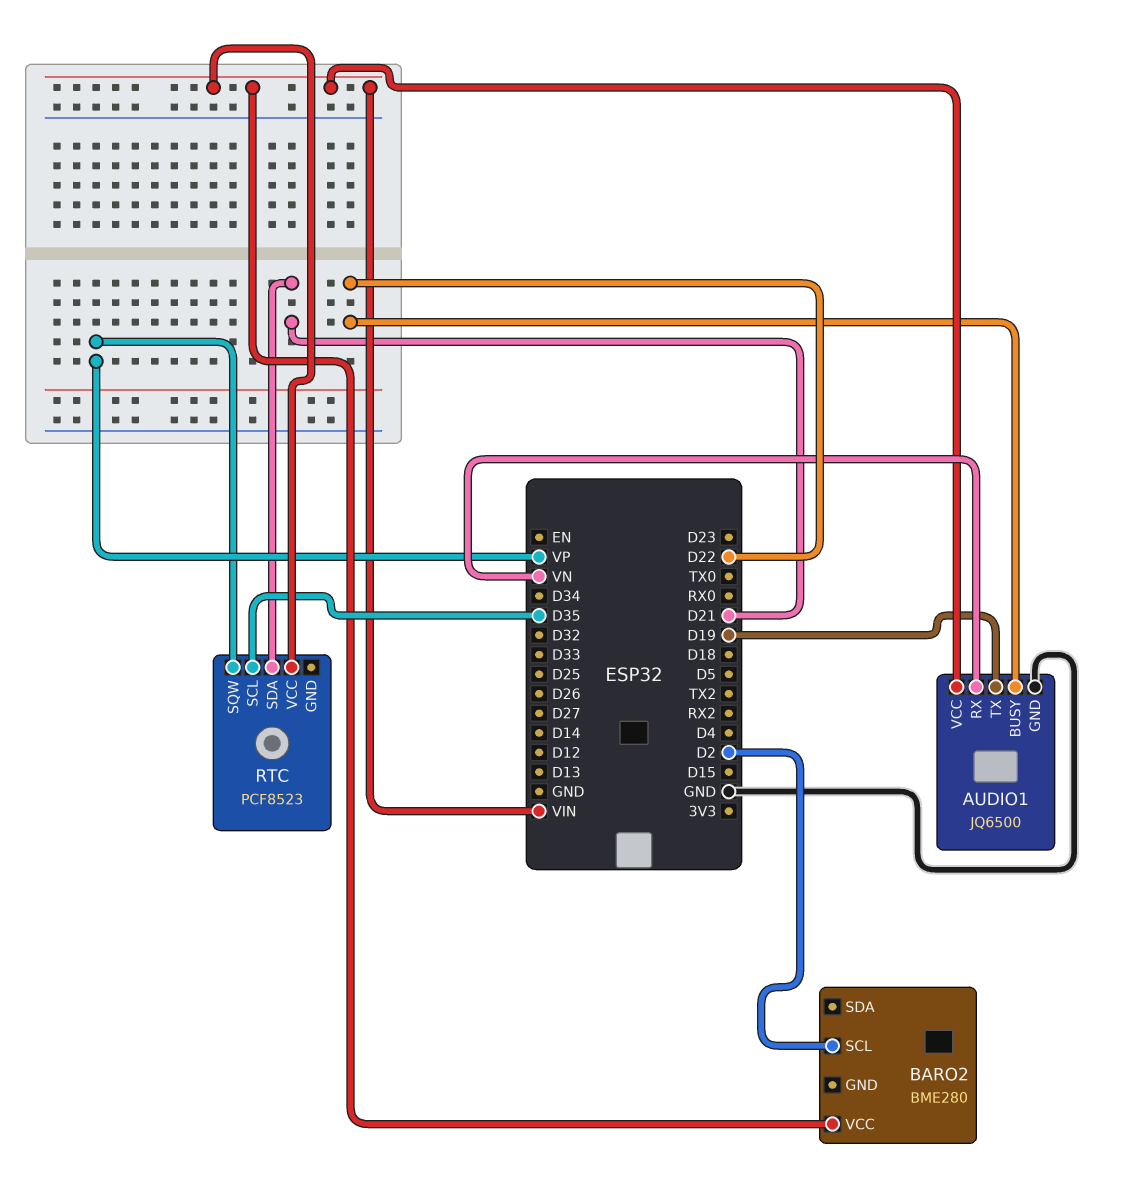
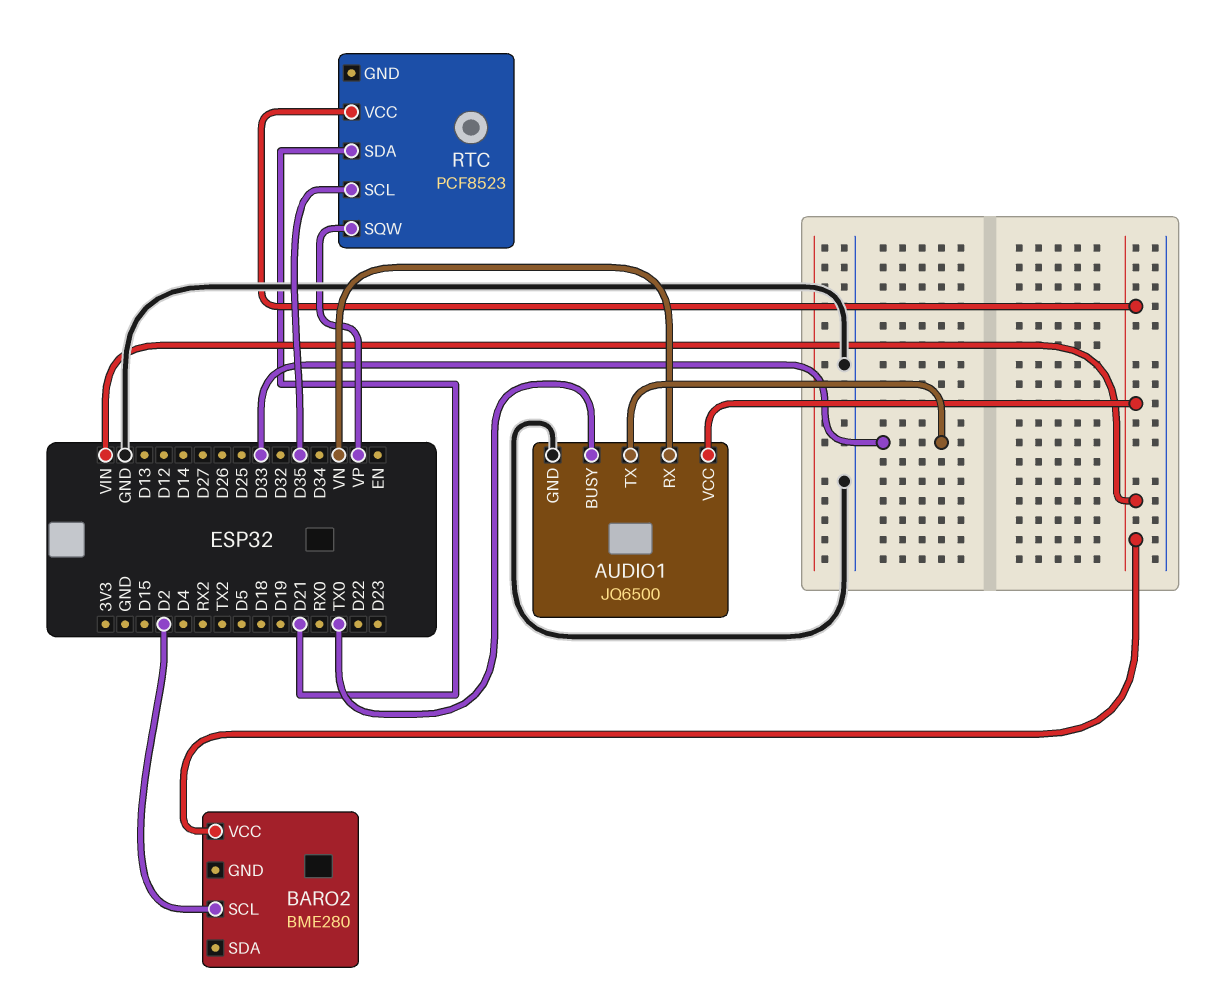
AUDIO1 pin BUSY: D22 -> TX0
AUDIO1 pin TX: D19 -> D33

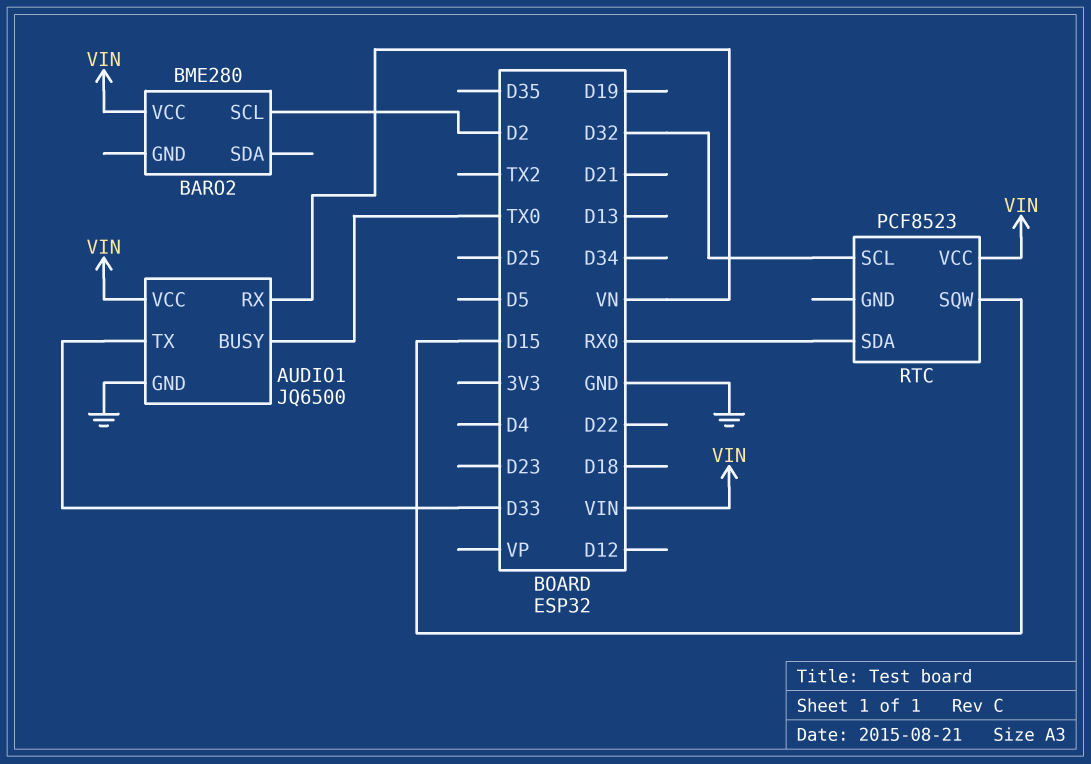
RTC pin SCL: D35 -> D32
RTC pin SDA: D21 -> RX0
RTC pin SQW: VP -> D15

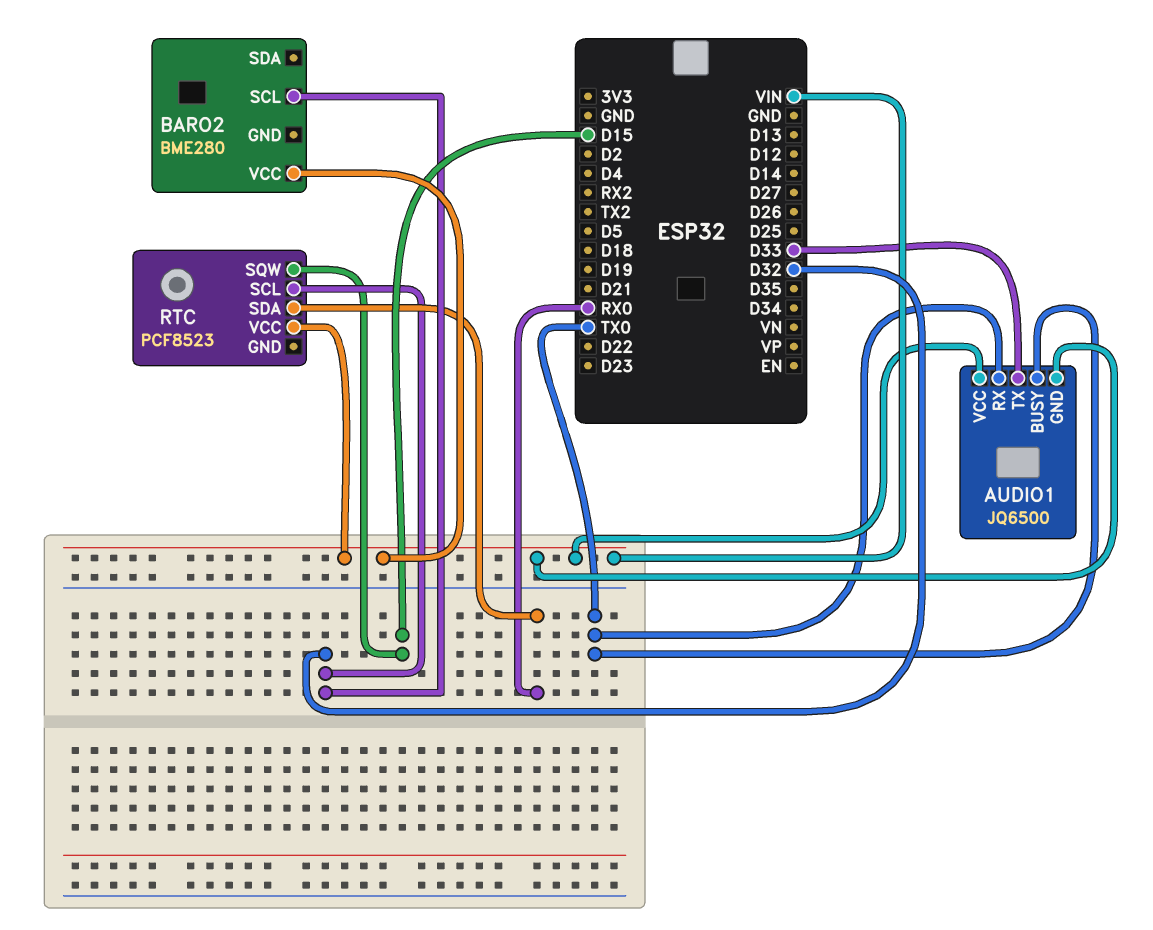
AUDIO1 pin GND: GND -> VIN
AUDIO1 pin RX: VN -> TX0
BARO2 pin SCL: D2 -> D32

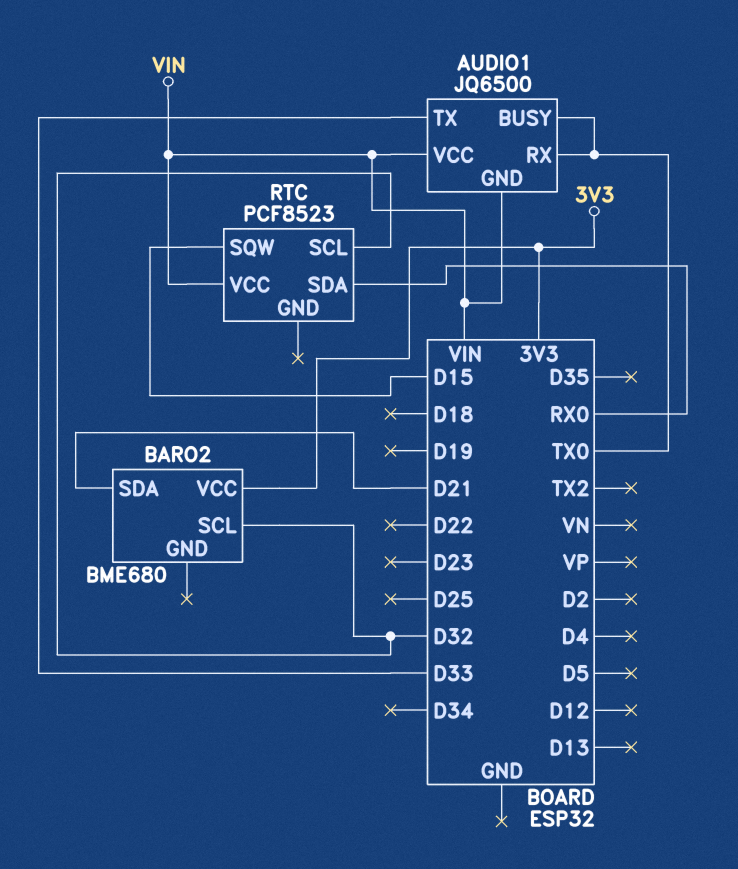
BARO2: BME280 -> BME680
BARO2 pin SDA: none -> D21
BARO2 pin VCC: VIN -> 3V3

